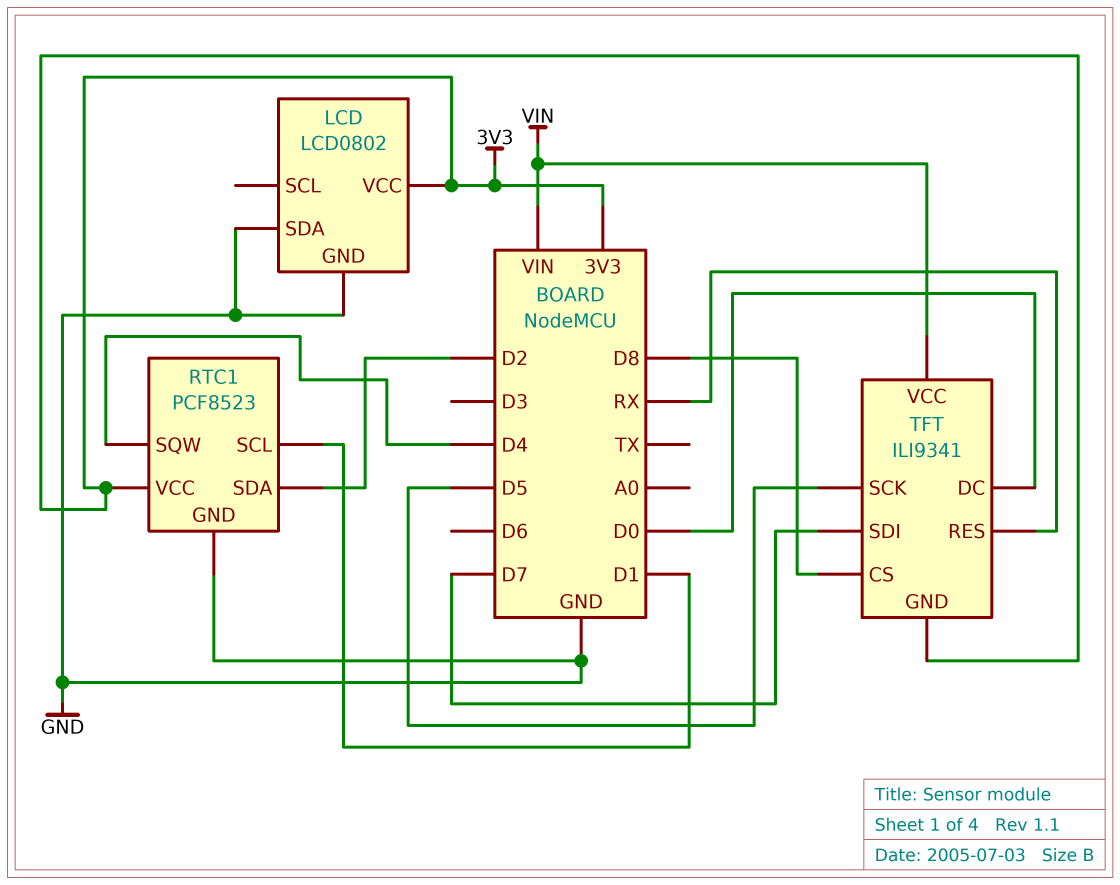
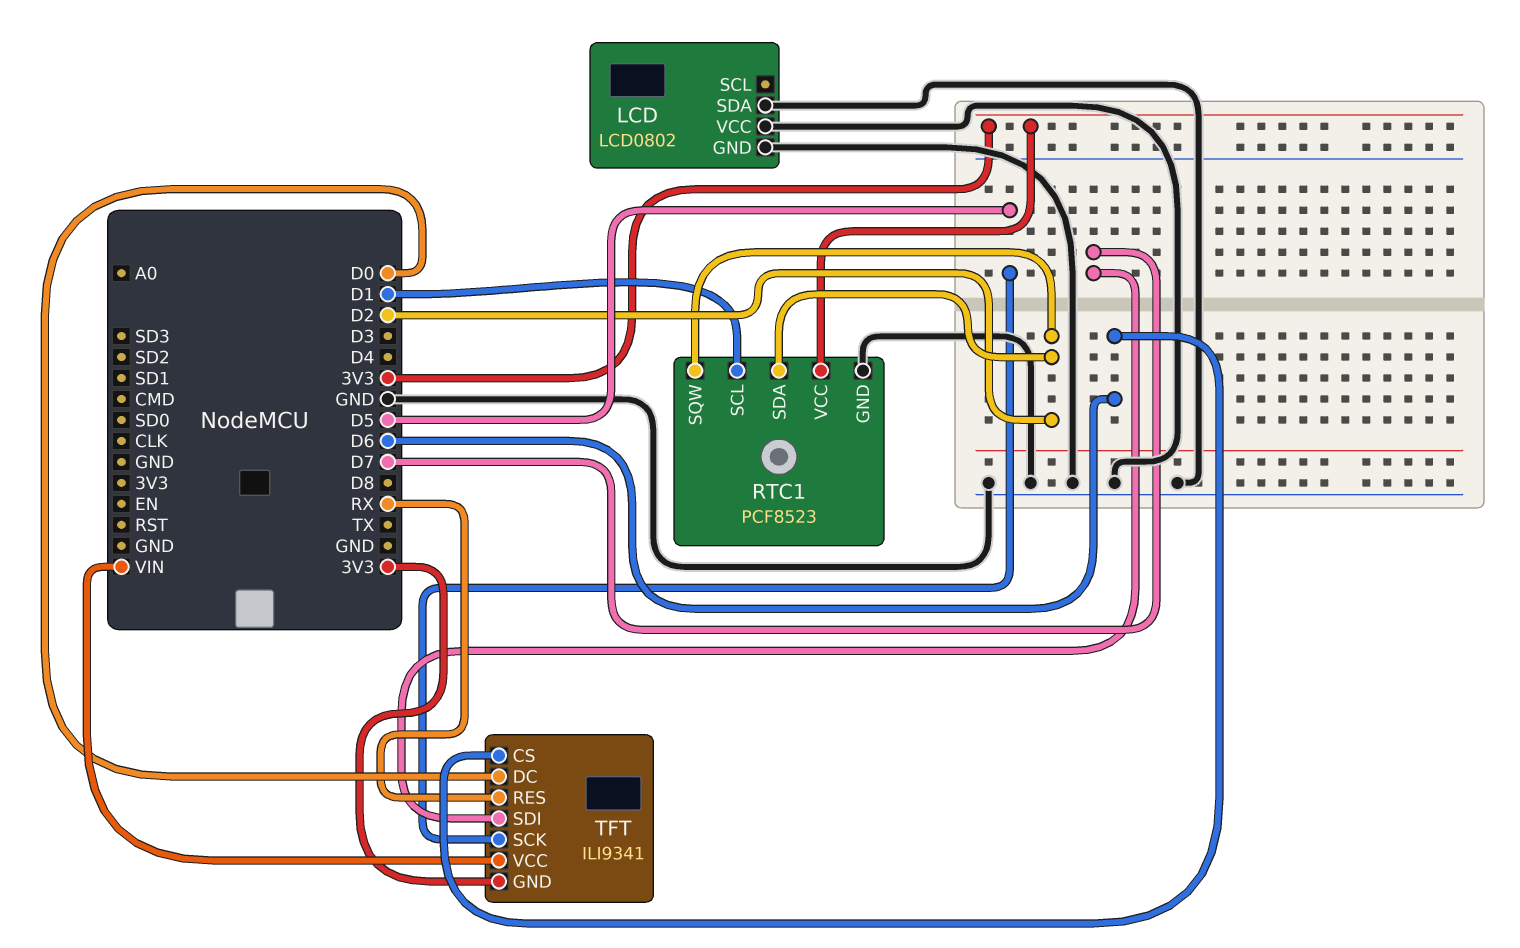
LCD pin VCC: 3V3 -> GND
RTC1 pin SQW: D4 -> D2
TFT pin CS: D8 -> D6

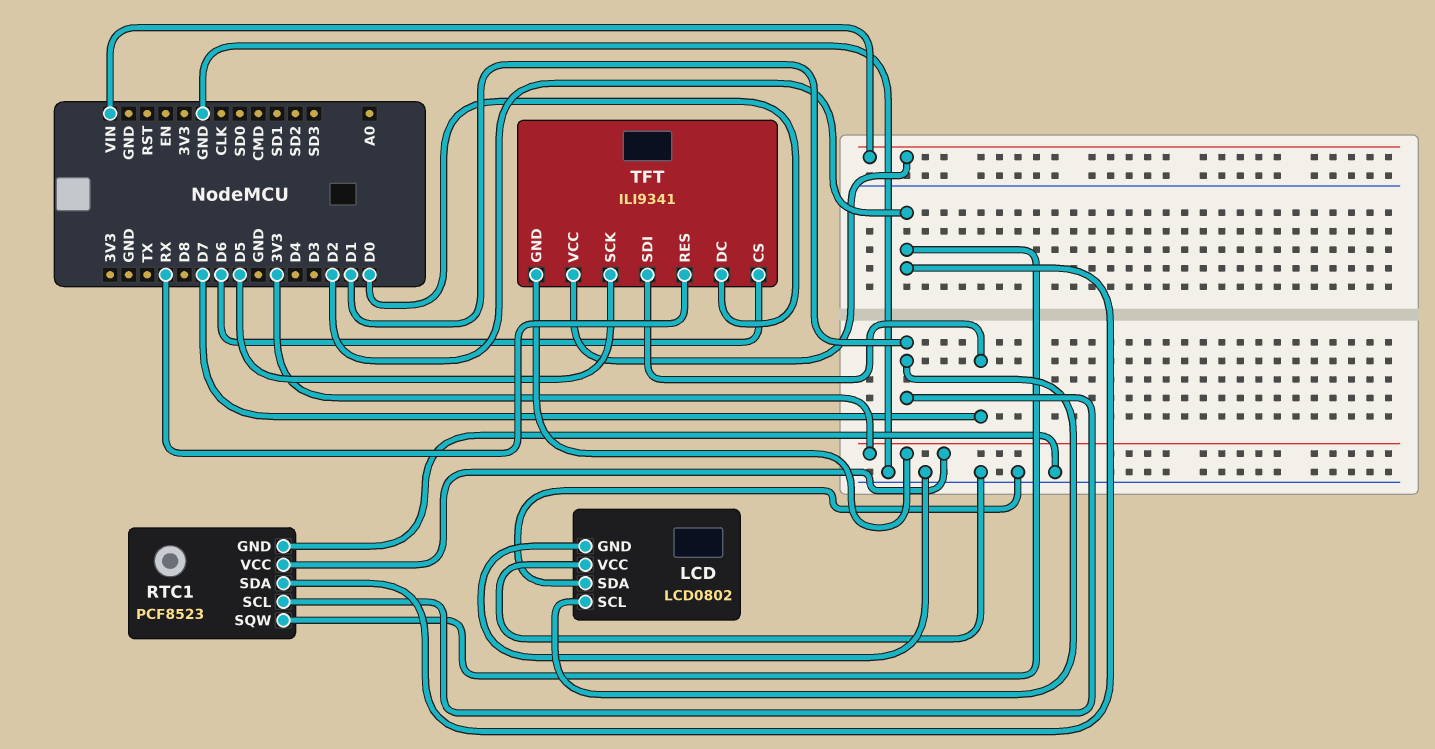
LCD pin SCL: none -> D1

